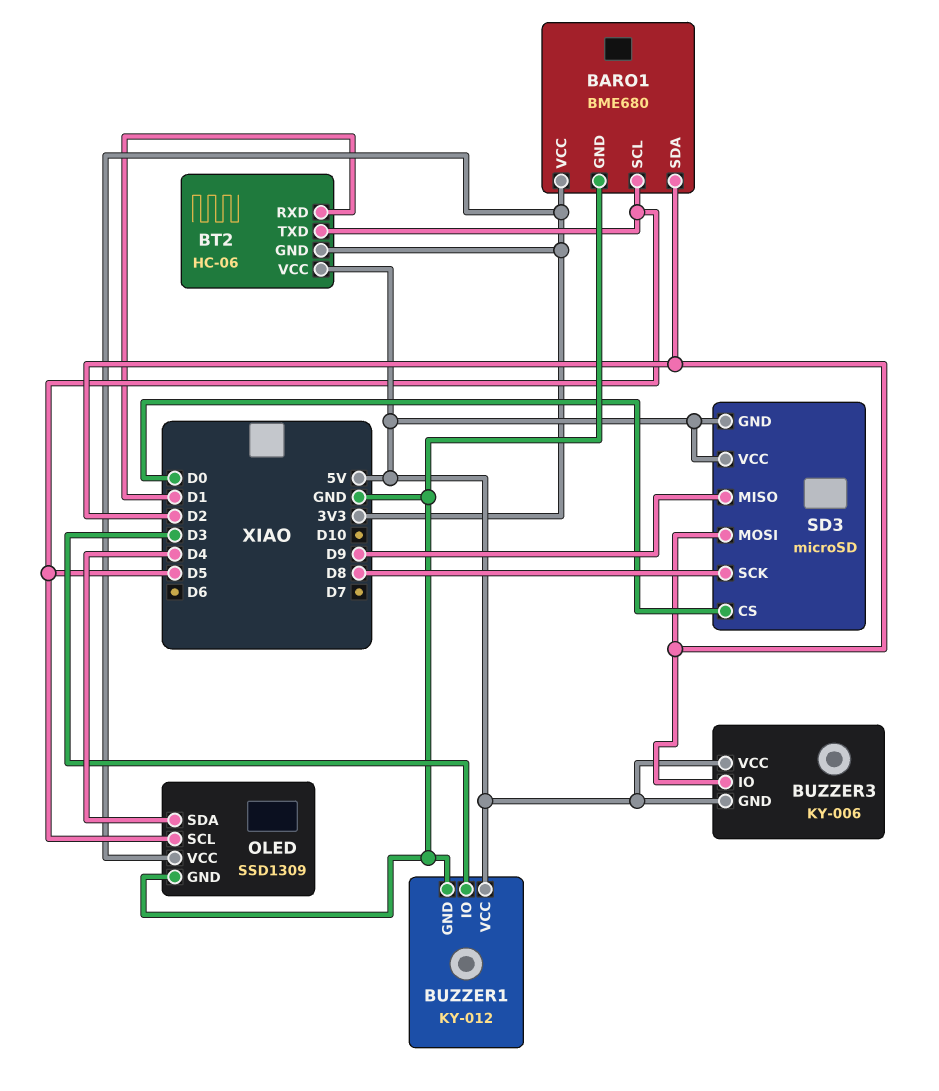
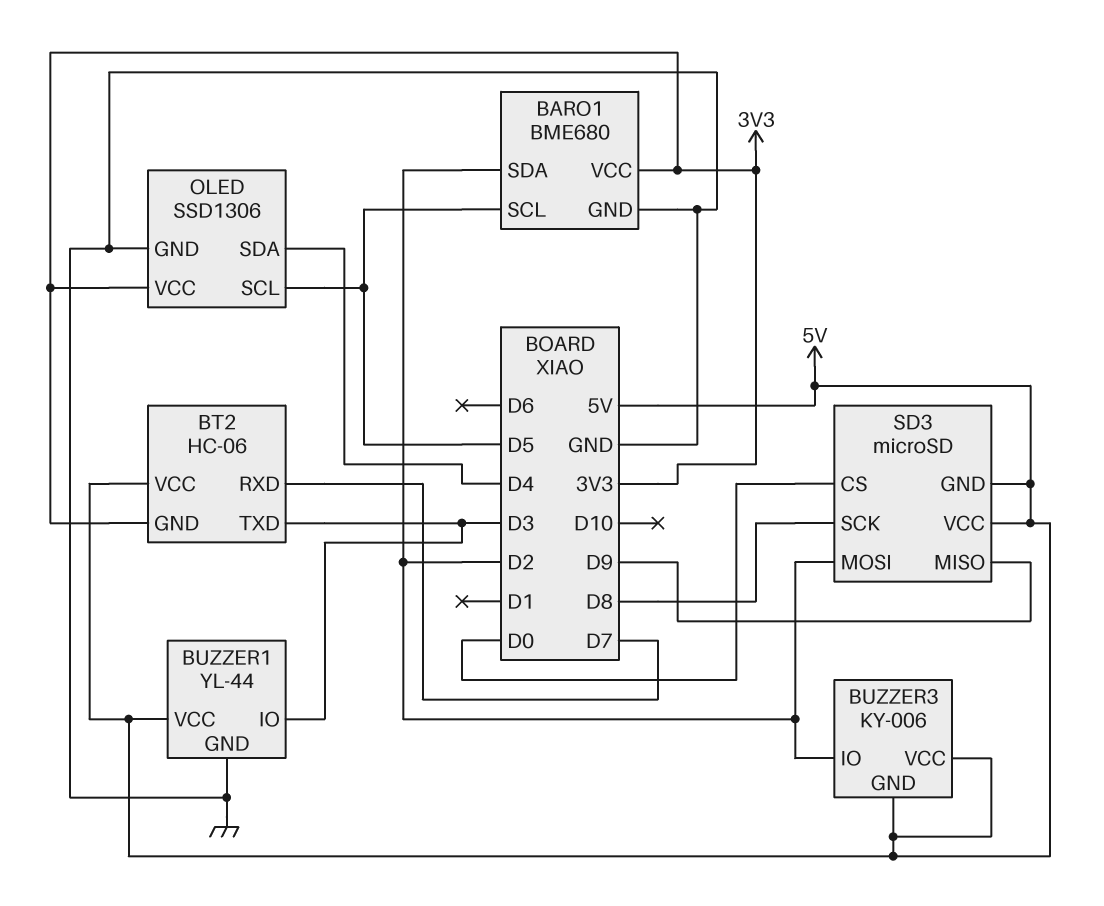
BT2 pin RXD: D1 -> D7
BT2 pin TXD: D5 -> D3
BUZZER1: KY-012 -> YL-44
OLED: SSD1309 -> SSD1306

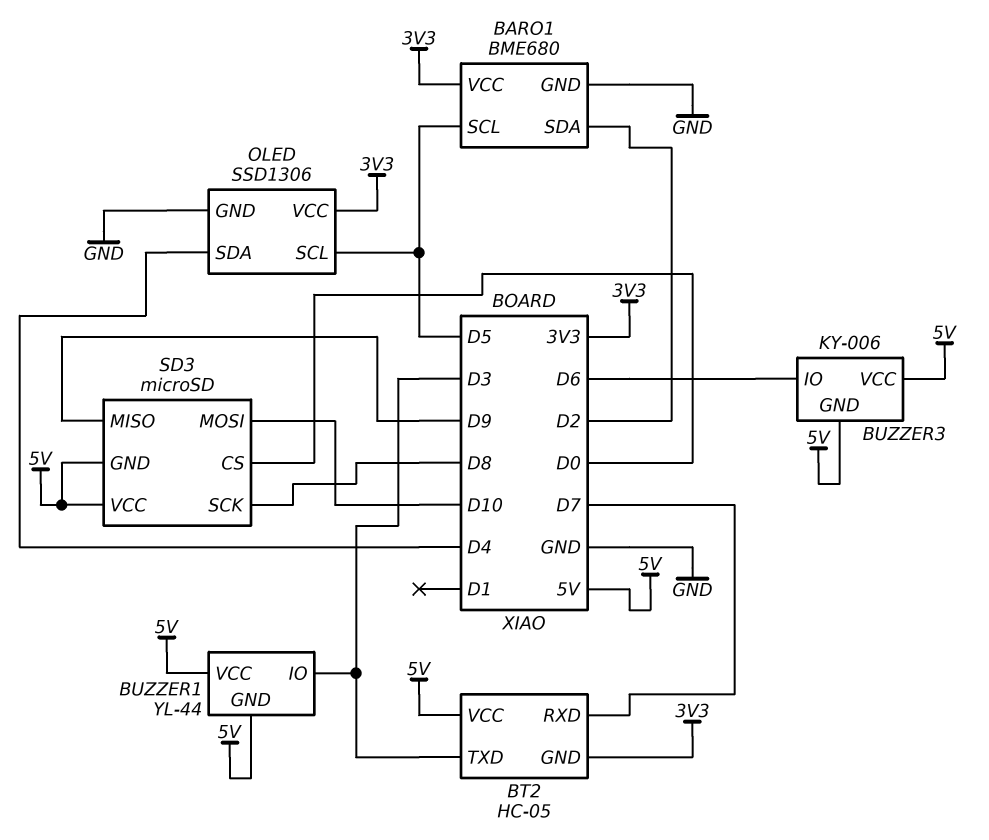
BT2: HC-06 -> HC-05
BUZZER1 pin GND: GND -> 5V
BUZZER3 pin IO: D2 -> D6
SD3 pin MOSI: D2 -> D10

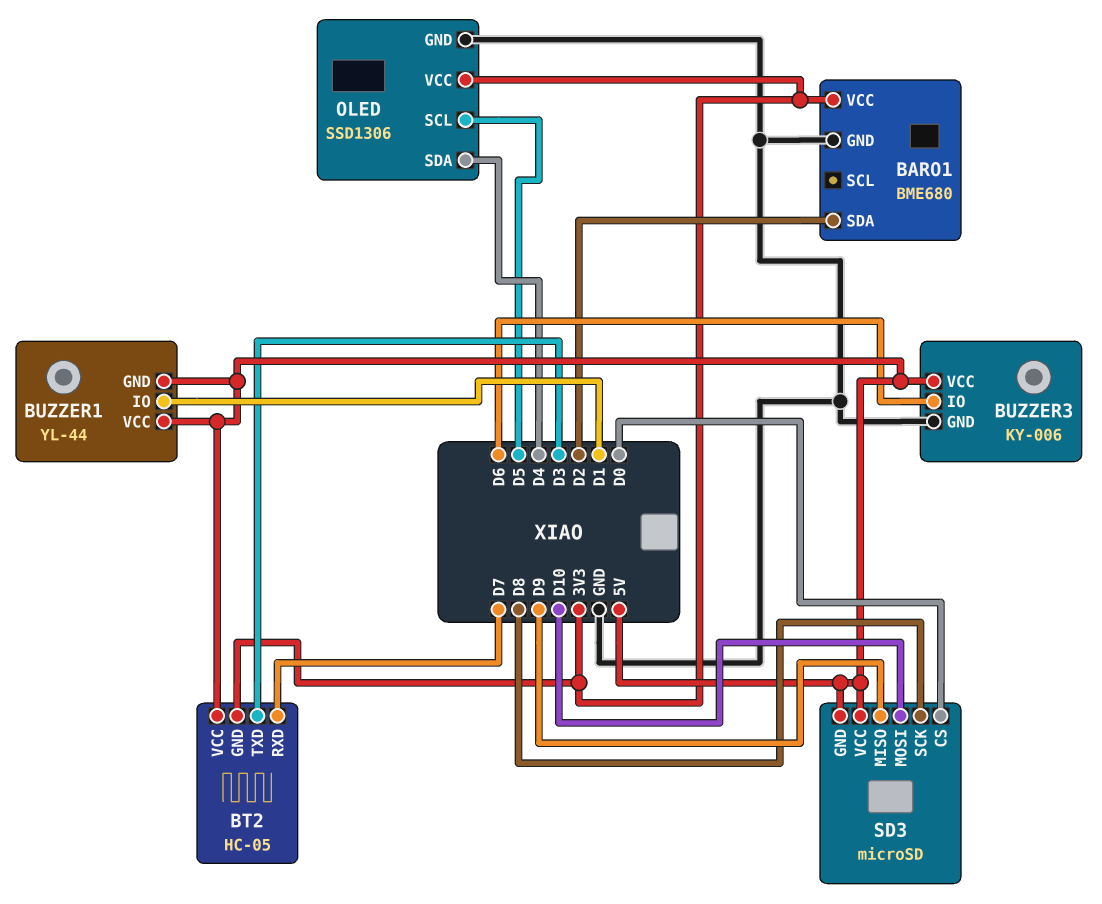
BARO1 pin SCL: D5 -> none
BUZZER1 pin IO: D3 -> D1
BUZZER3 pin GND: 5V -> GND

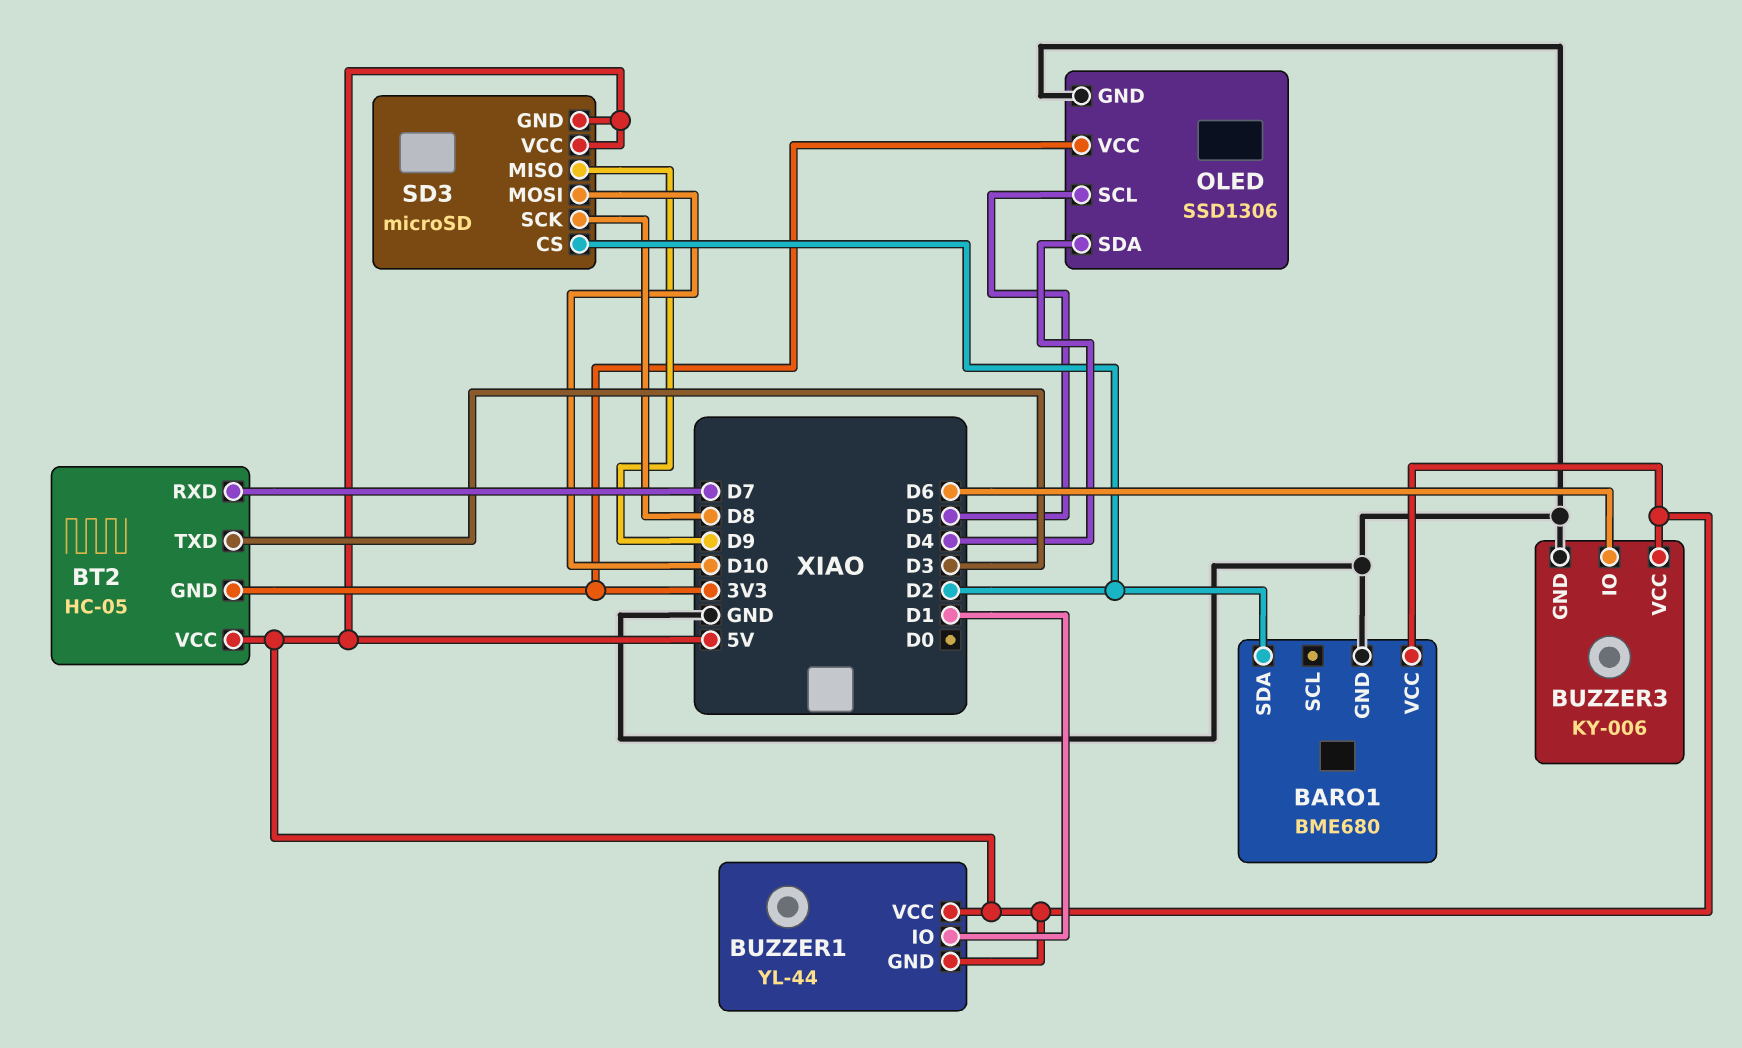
BARO1 pin VCC: 3V3 -> 5V
SD3 pin CS: D0 -> D2

